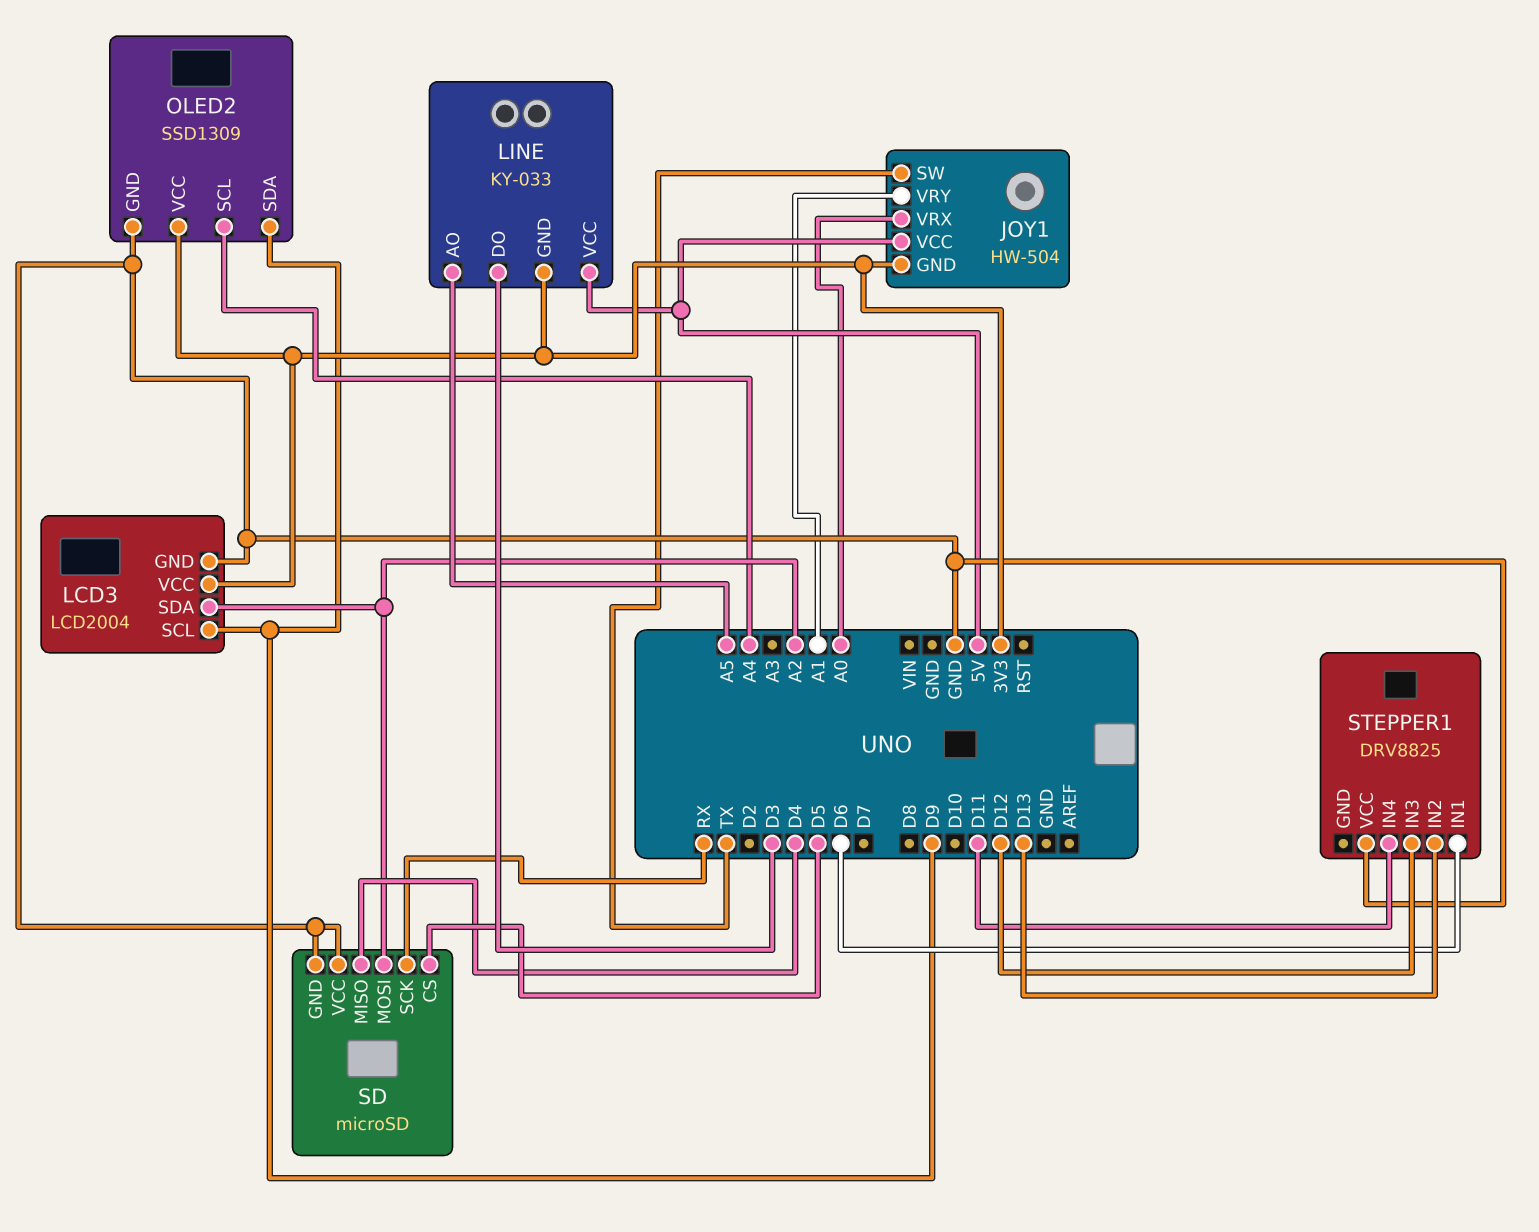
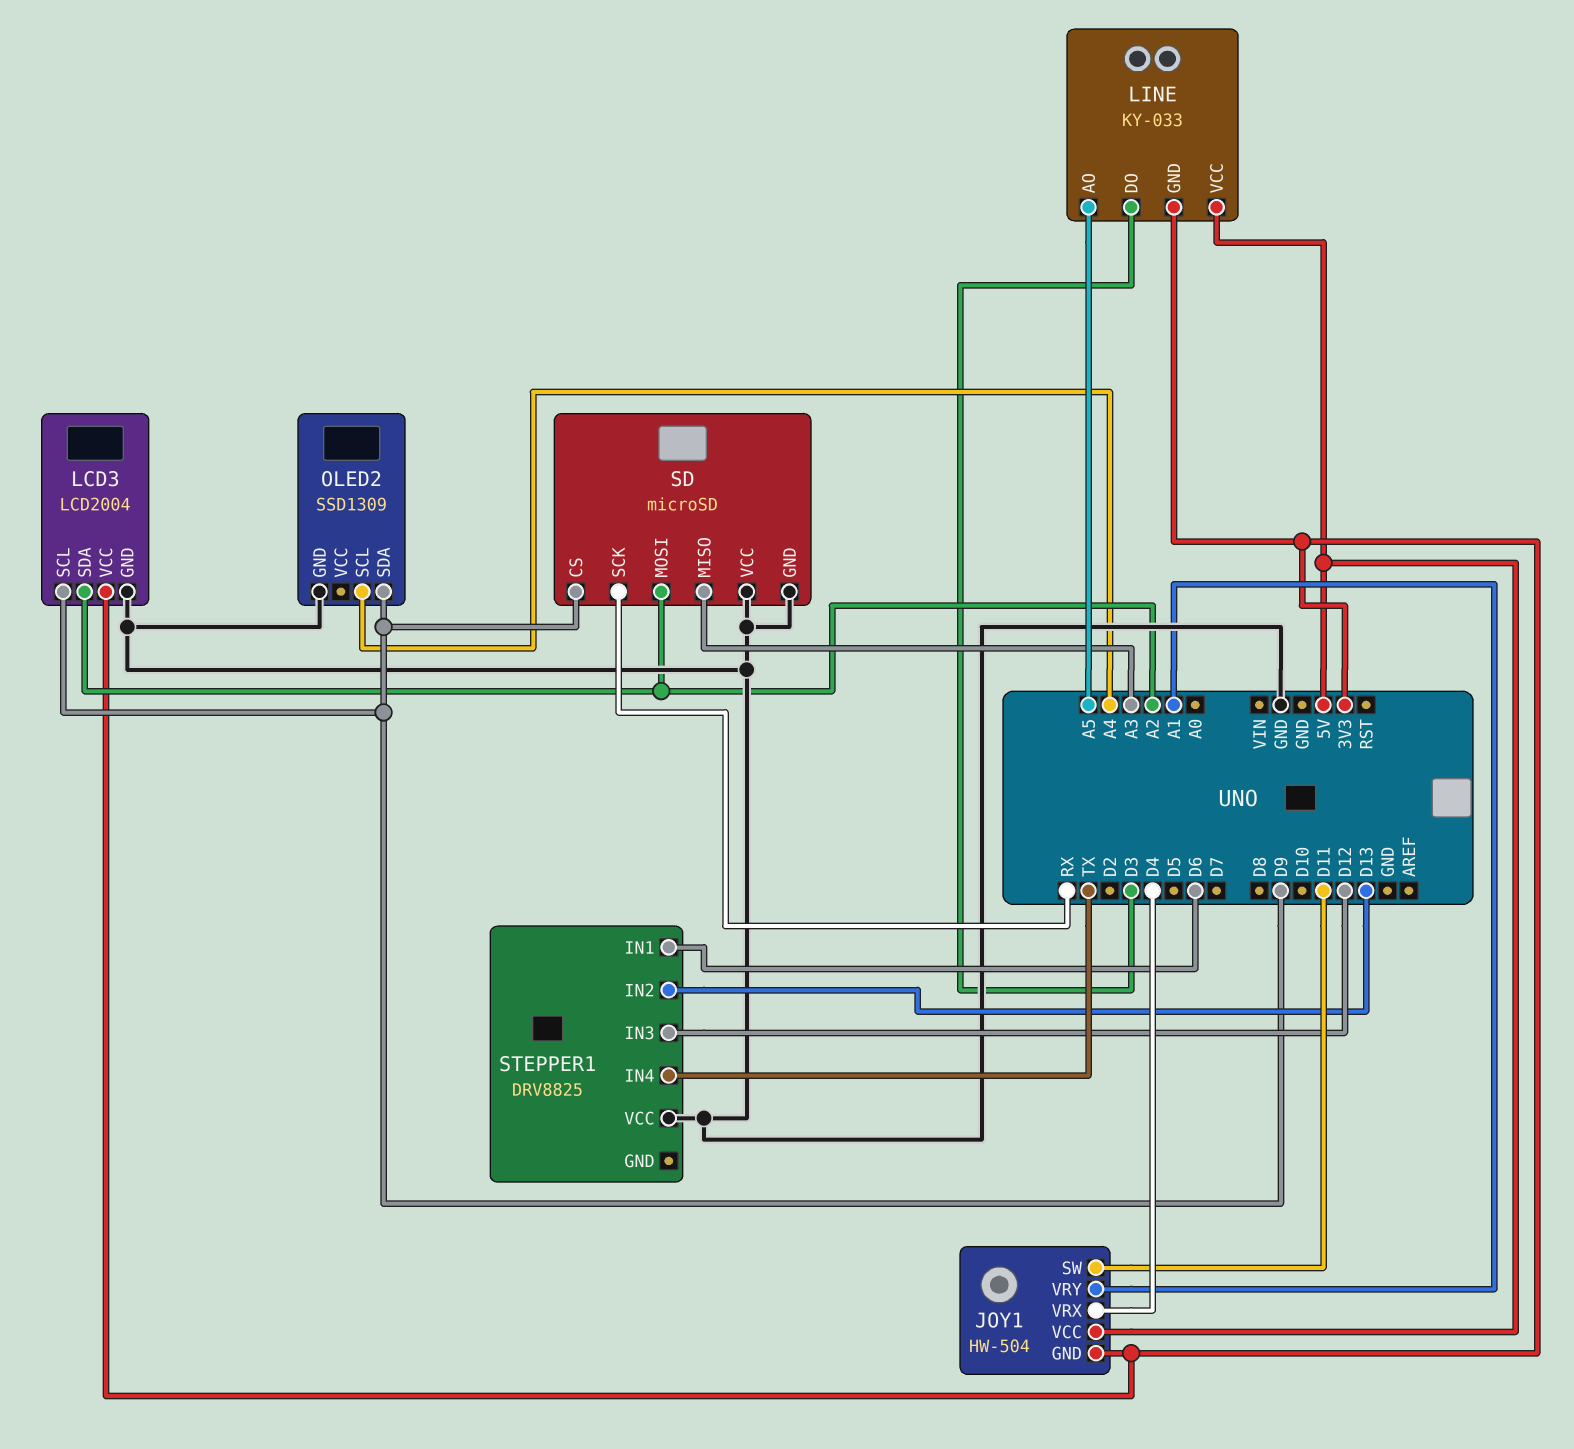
JOY1 pin SW: TX -> D11
JOY1 pin VRX: A0 -> D4
OLED2 pin VCC: 3V3 -> none
SD pin CS: D5 -> D9
SD pin MISO: D4 -> A3
STEPPER1 pin IN4: D11 -> TX

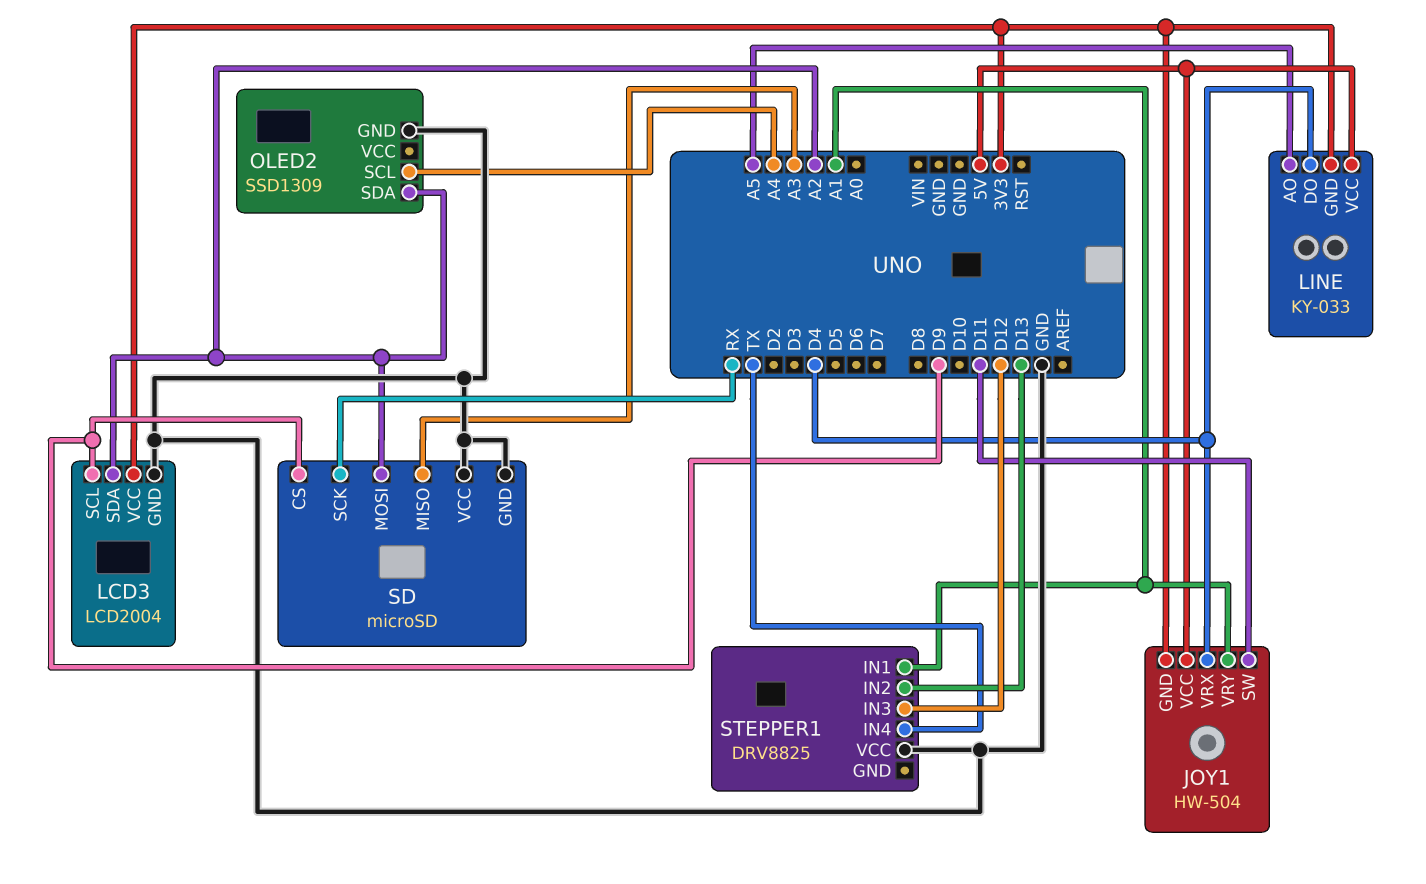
LINE pin DO: D3 -> D4
OLED2 pin SDA: D9 -> A2
STEPPER1 pin IN1: D6 -> A1

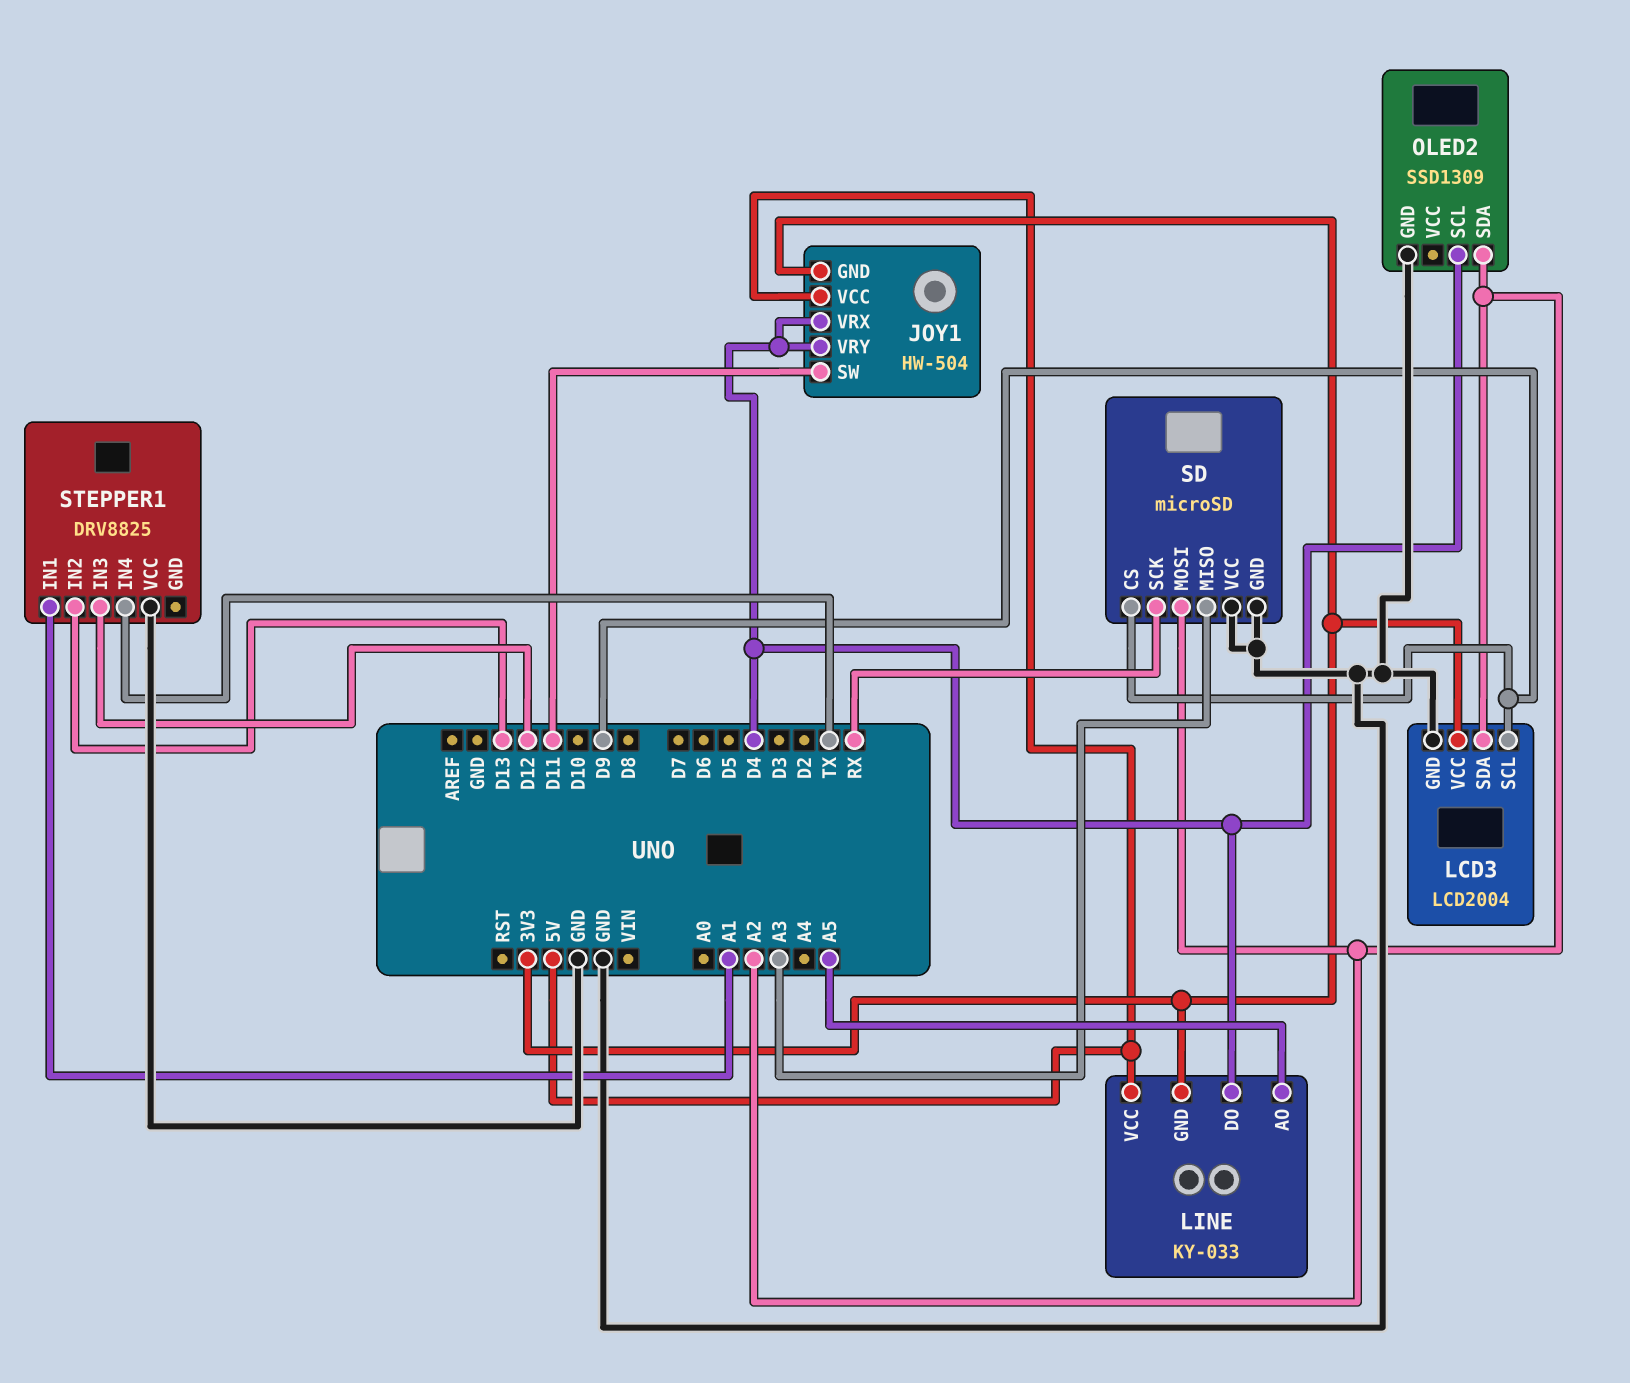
JOY1 pin VRY: A1 -> D4
OLED2 pin SCL: A4 -> D4

